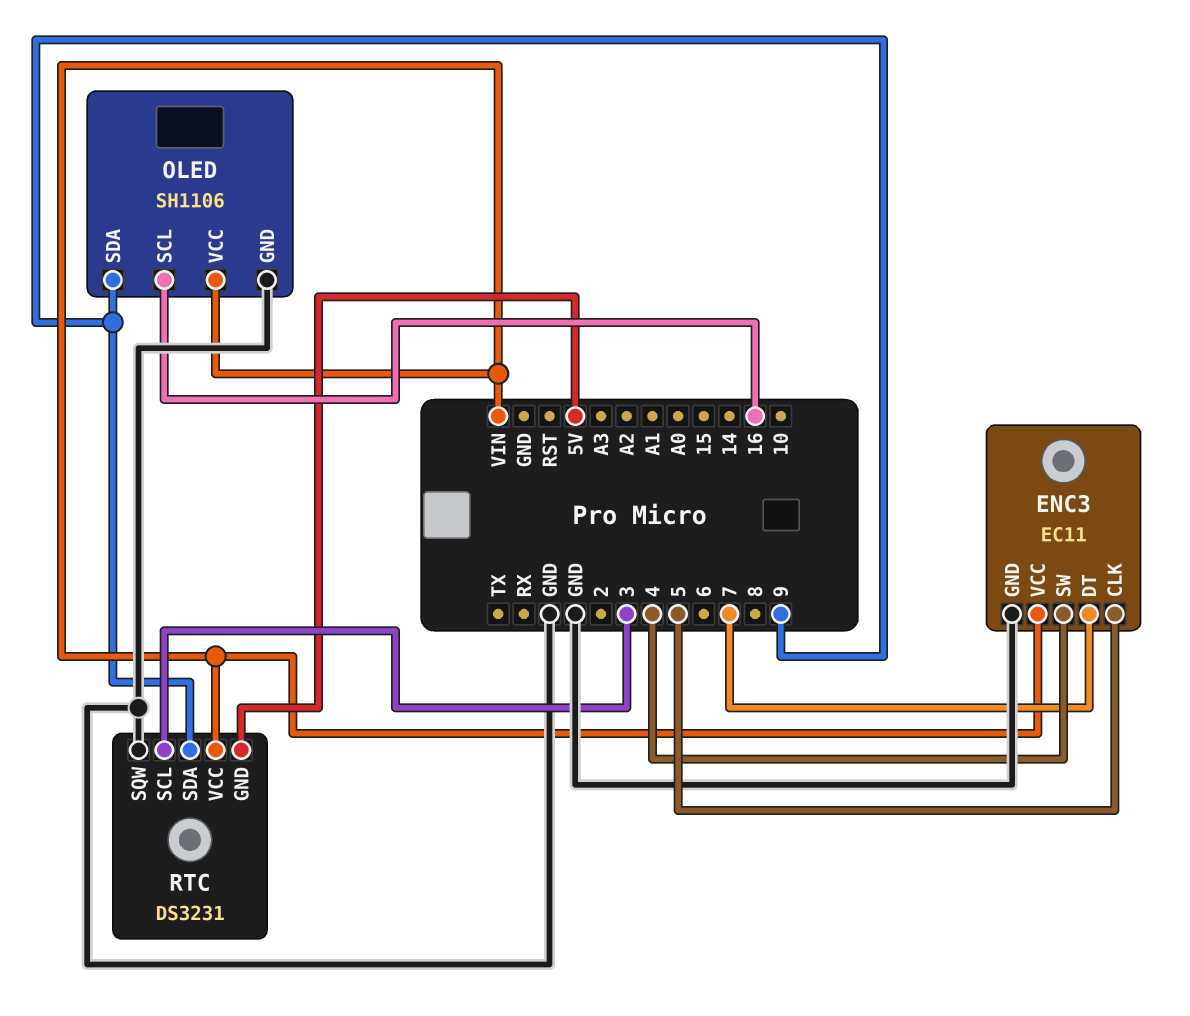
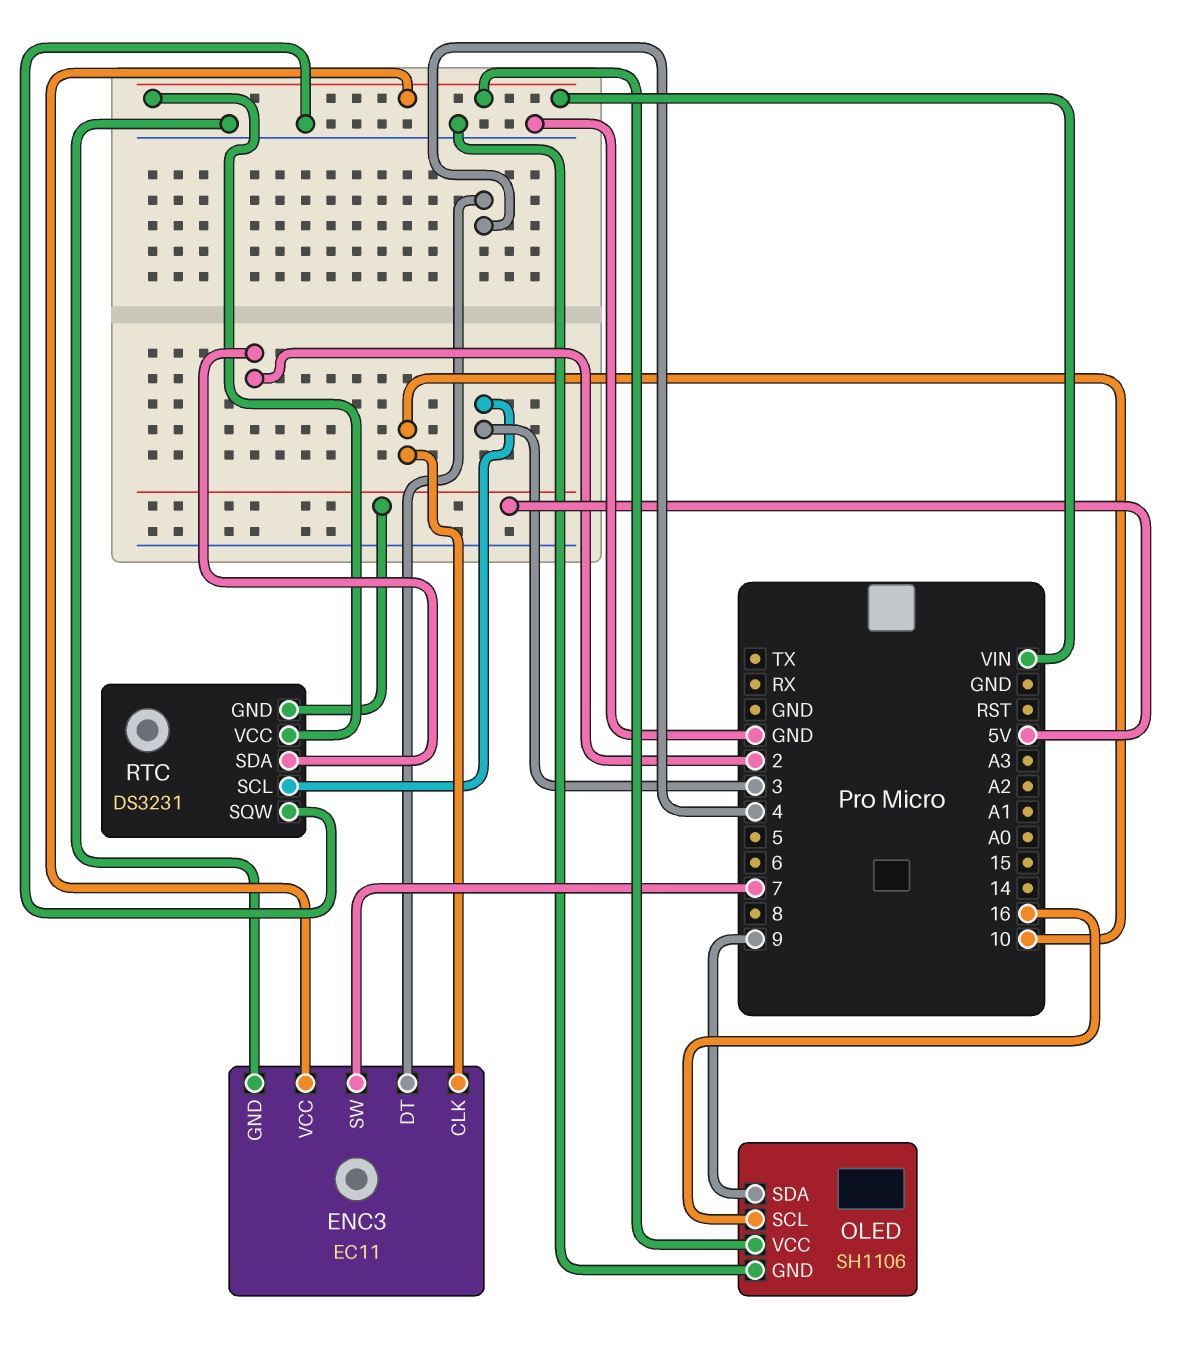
ENC3 pin CLK: 5 -> 10
ENC3 pin DT: 7 -> 4
ENC3 pin SW: 4 -> 7
RTC pin SDA: 9 -> 2

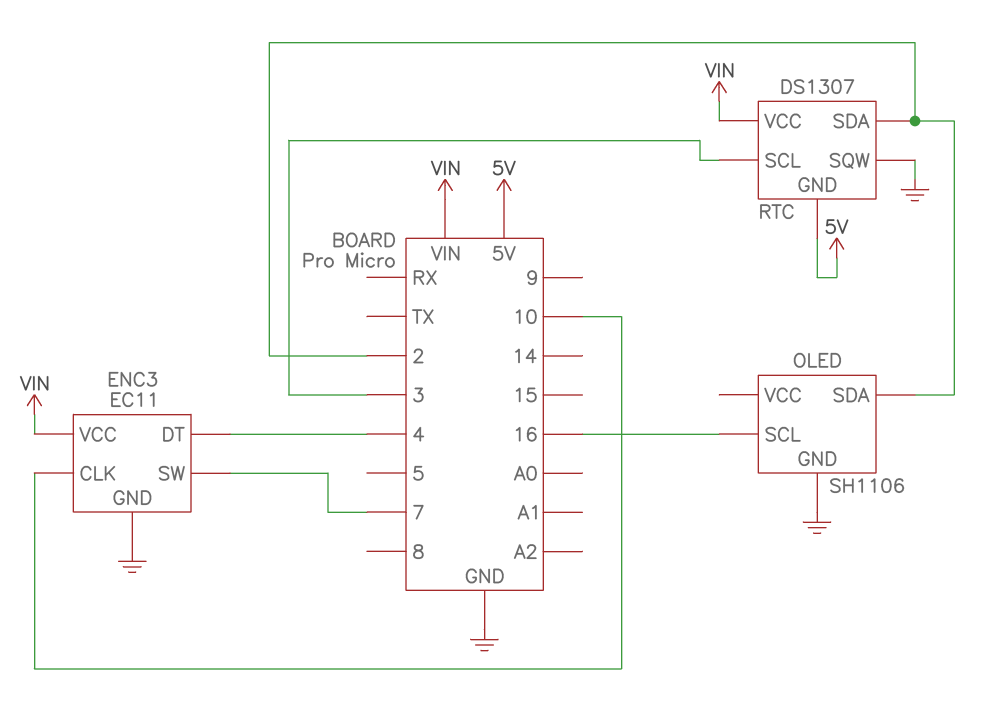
OLED pin SDA: 9 -> 2
OLED pin VCC: VIN -> none
RTC: DS3231 -> DS1307

